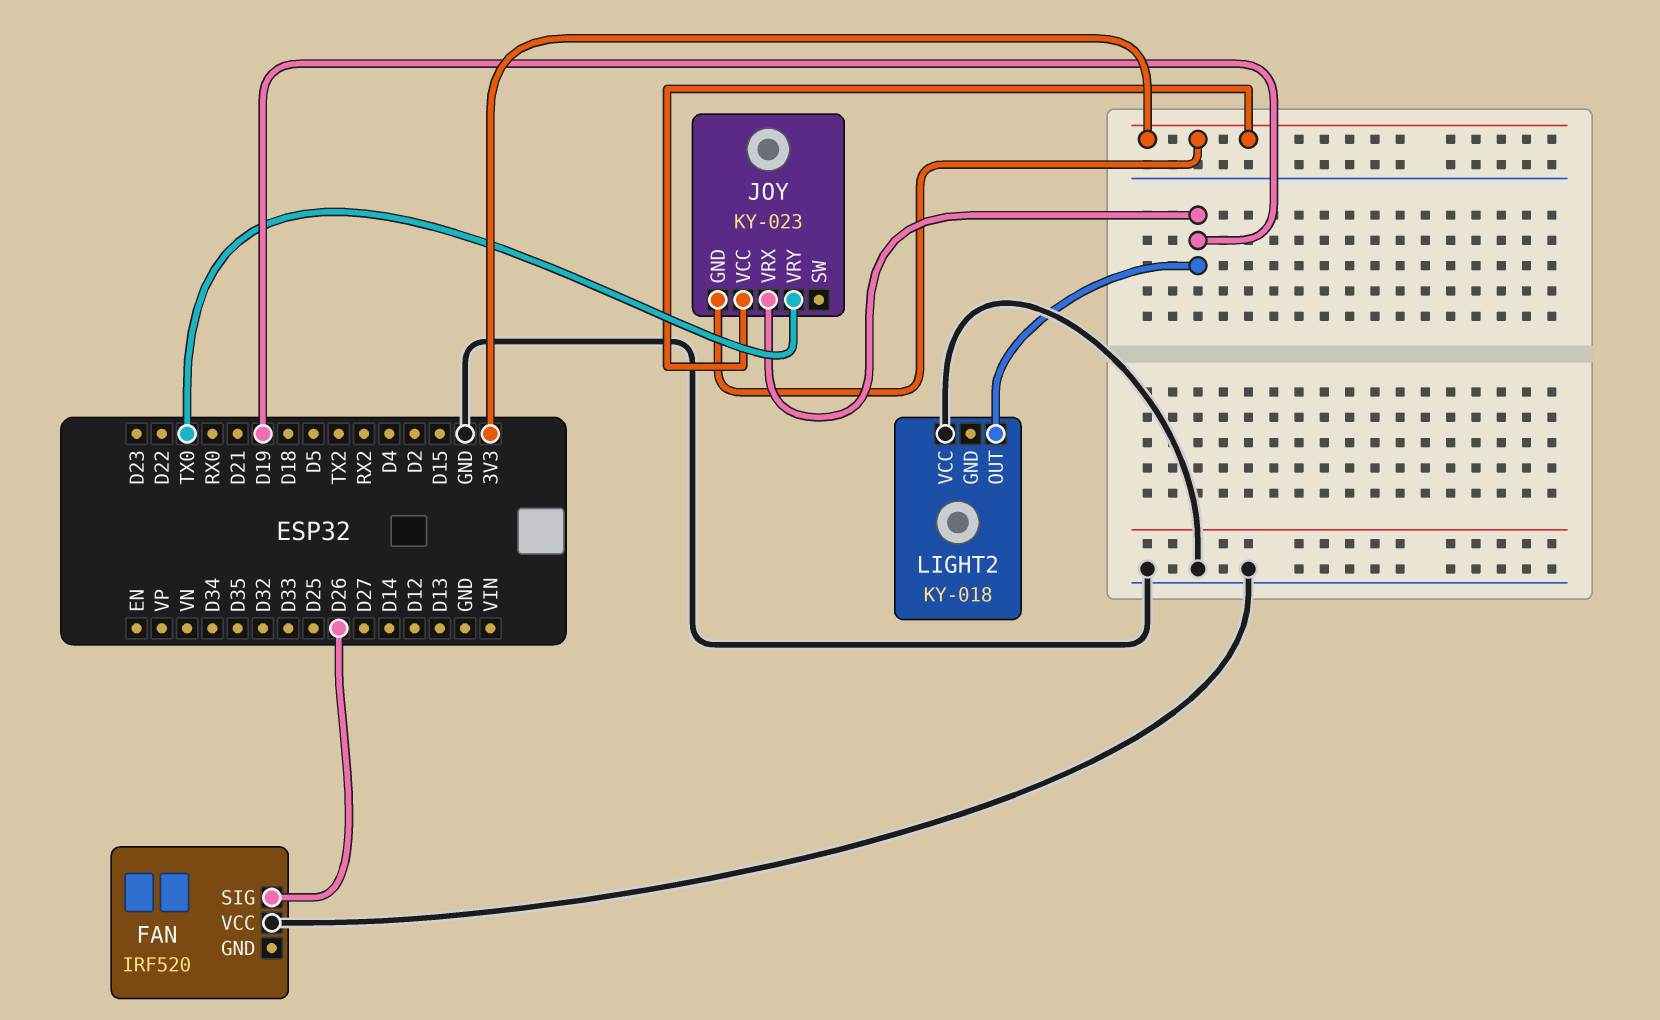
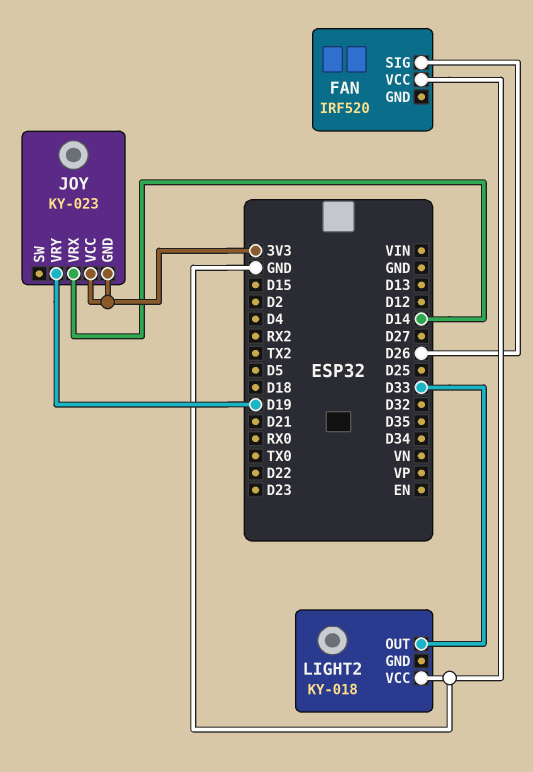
JOY pin VRX: D19 -> D14
JOY pin VRY: TX0 -> D19
LIGHT2 pin OUT: D19 -> D33

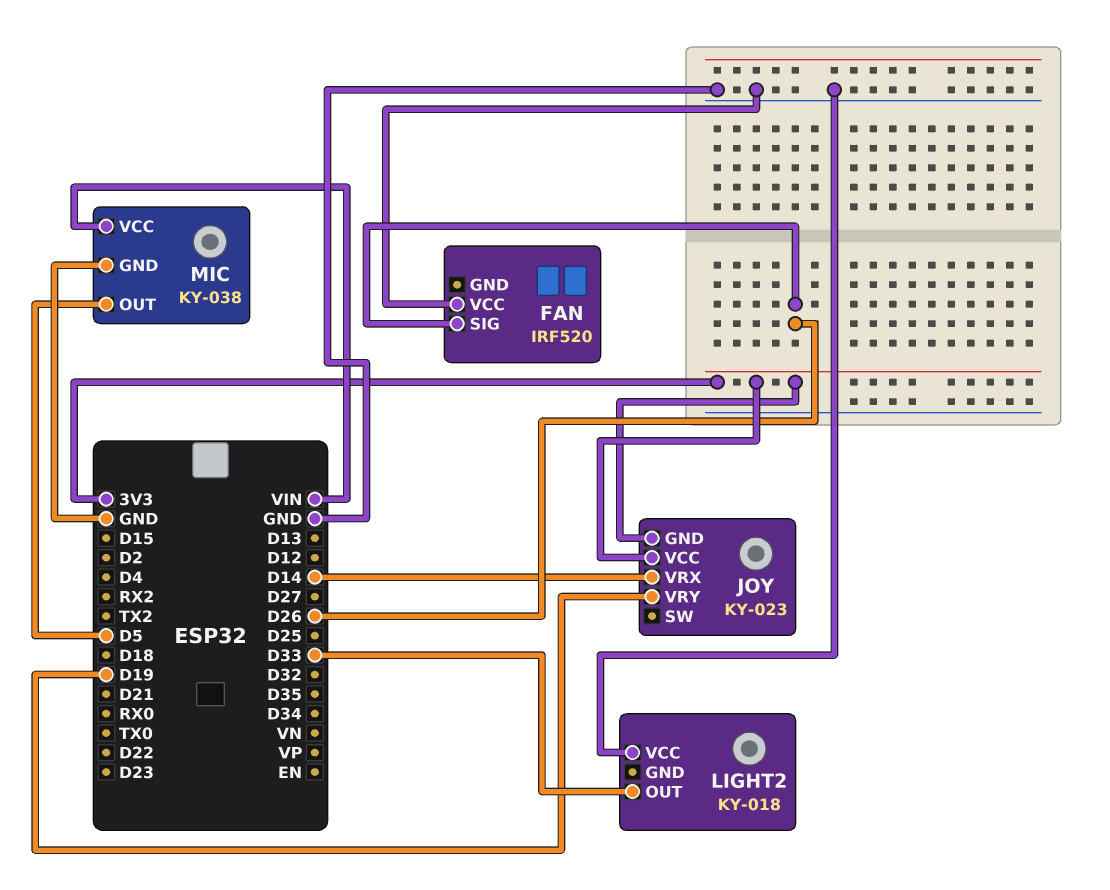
MIC: none -> KY-038
MIC pin GND: none -> GND
MIC pin OUT: none -> D5
MIC pin VCC: none -> VIN

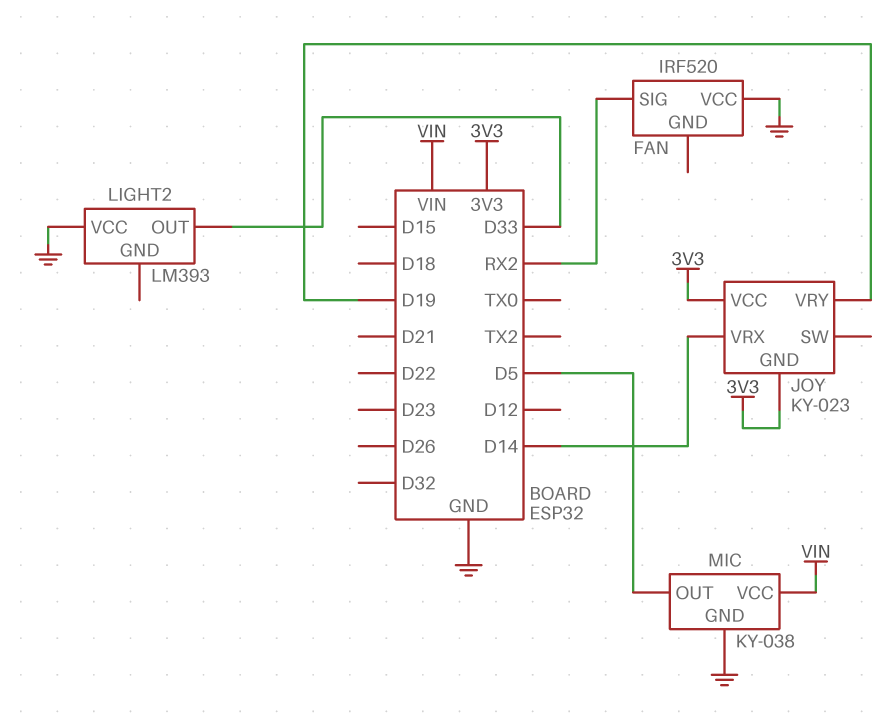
FAN pin SIG: D26 -> RX2
LIGHT2: KY-018 -> LM393

